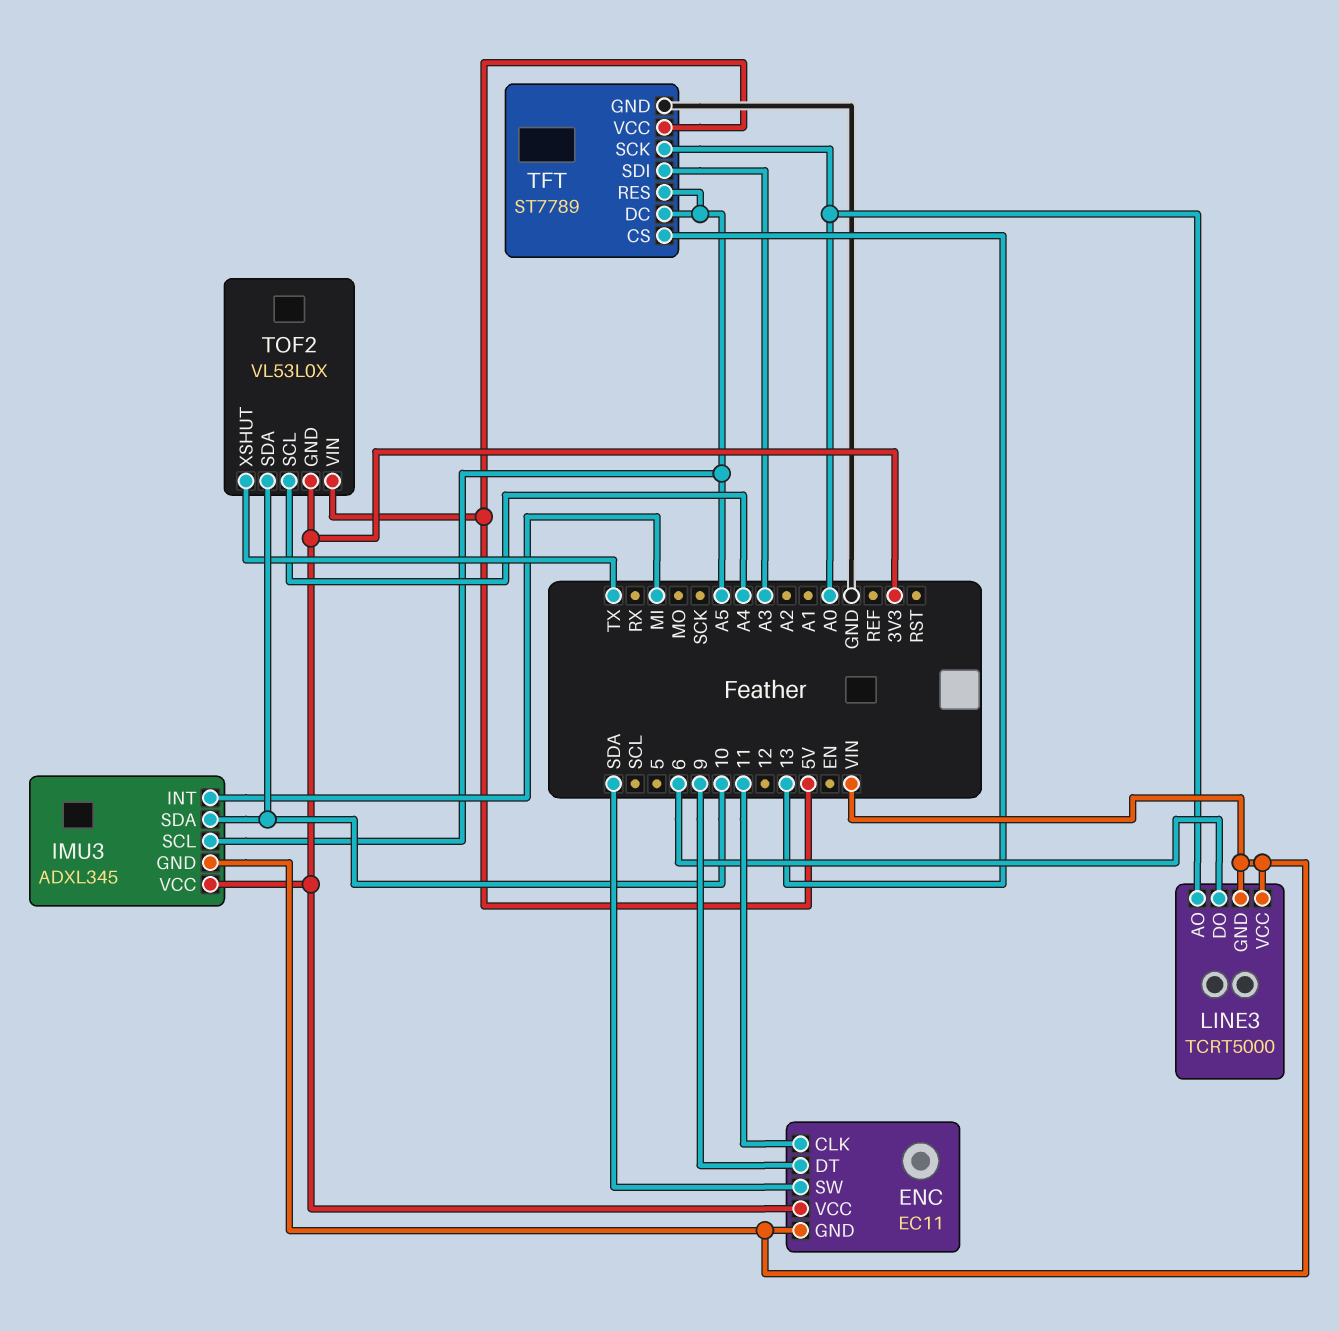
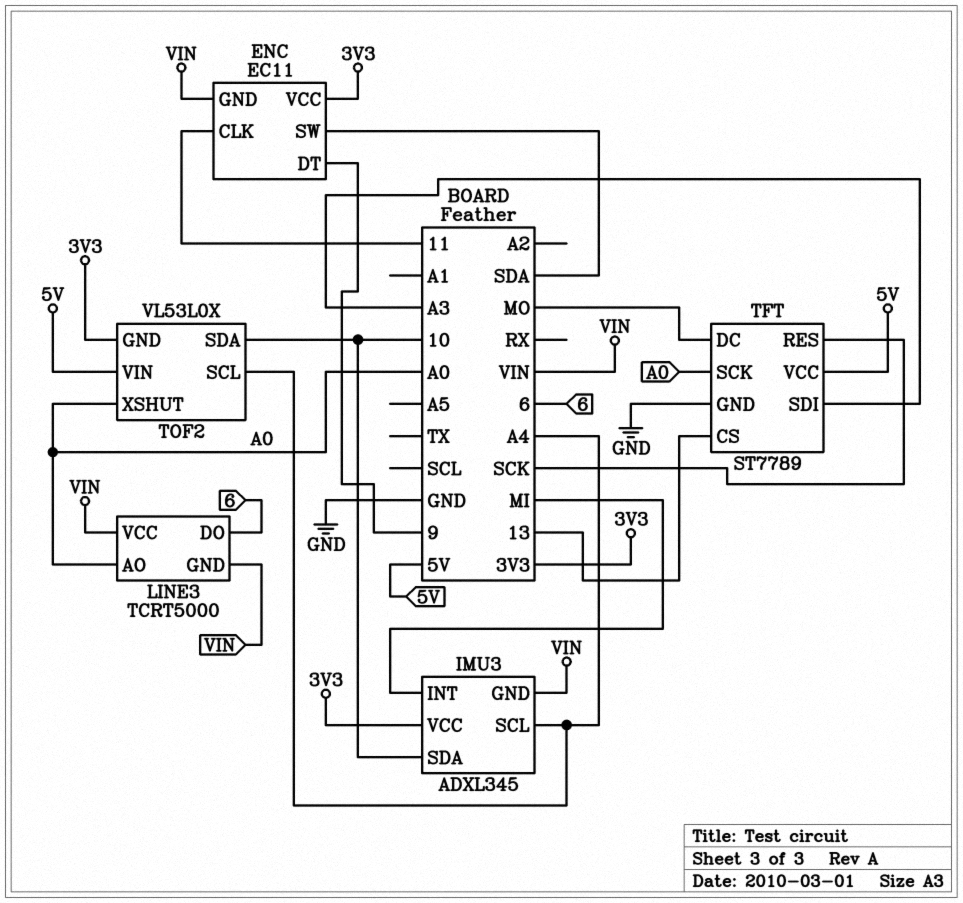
IMU3 pin SCL: A5 -> A4
TFT pin DC: A5 -> MO
TFT pin RES: A5 -> SCK
TOF2 pin XSHUT: TX -> A0

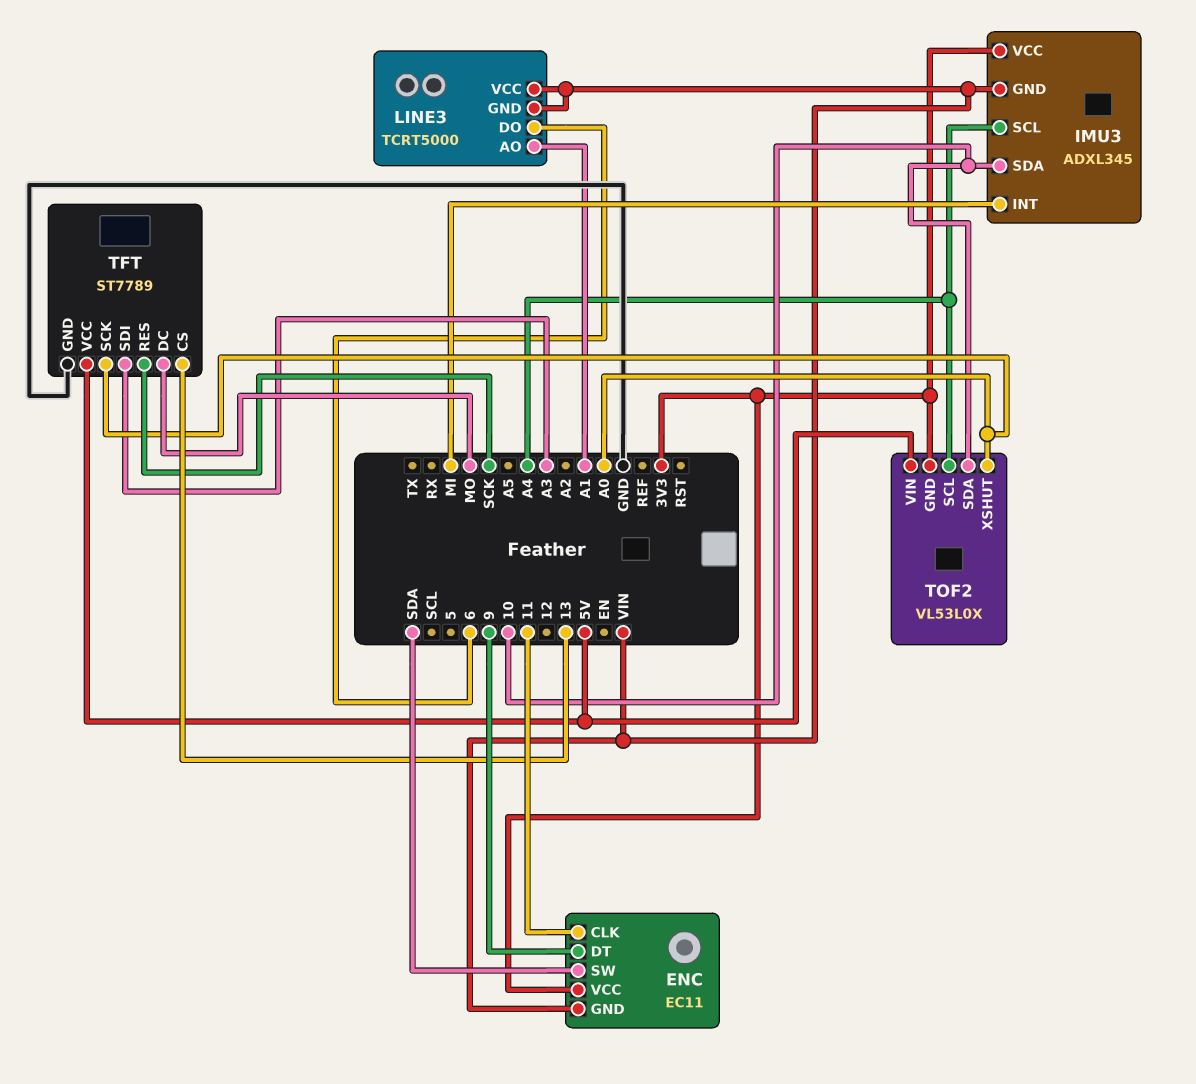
LINE3 pin AO: A0 -> A1

